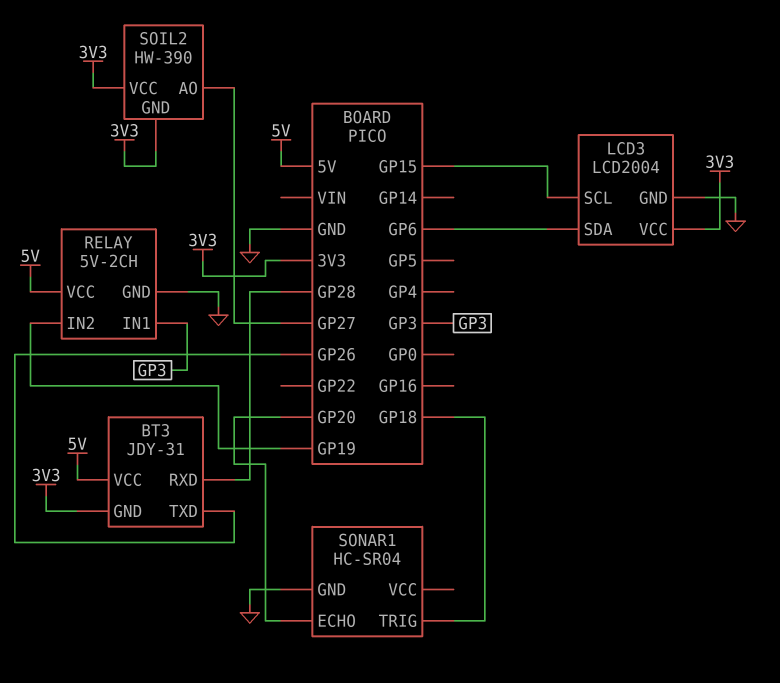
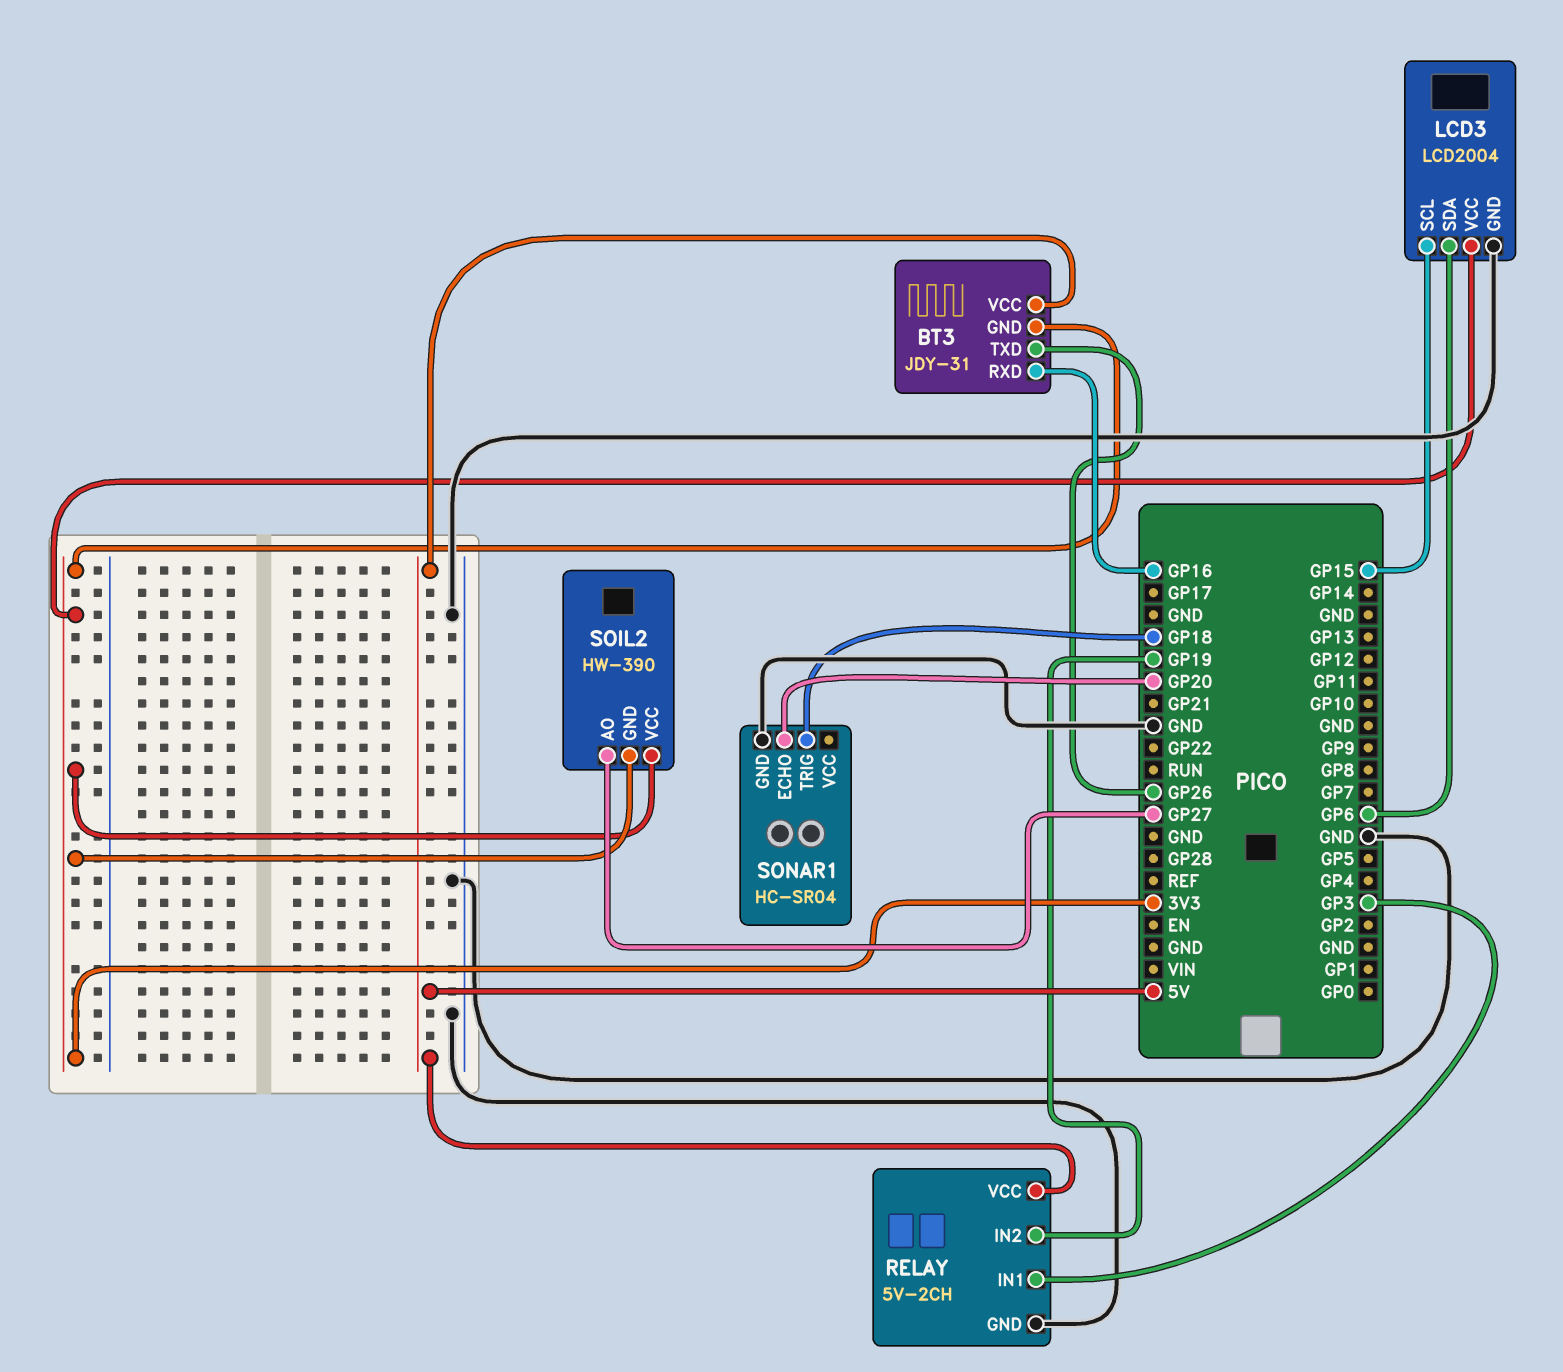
BT3 pin RXD: GP28 -> GP16

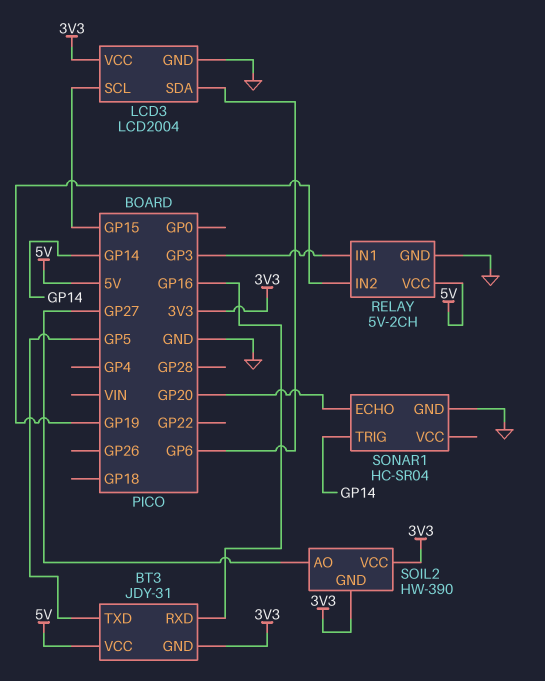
BT3 pin TXD: GP26 -> GP5
SONAR1 pin TRIG: GP18 -> GP14

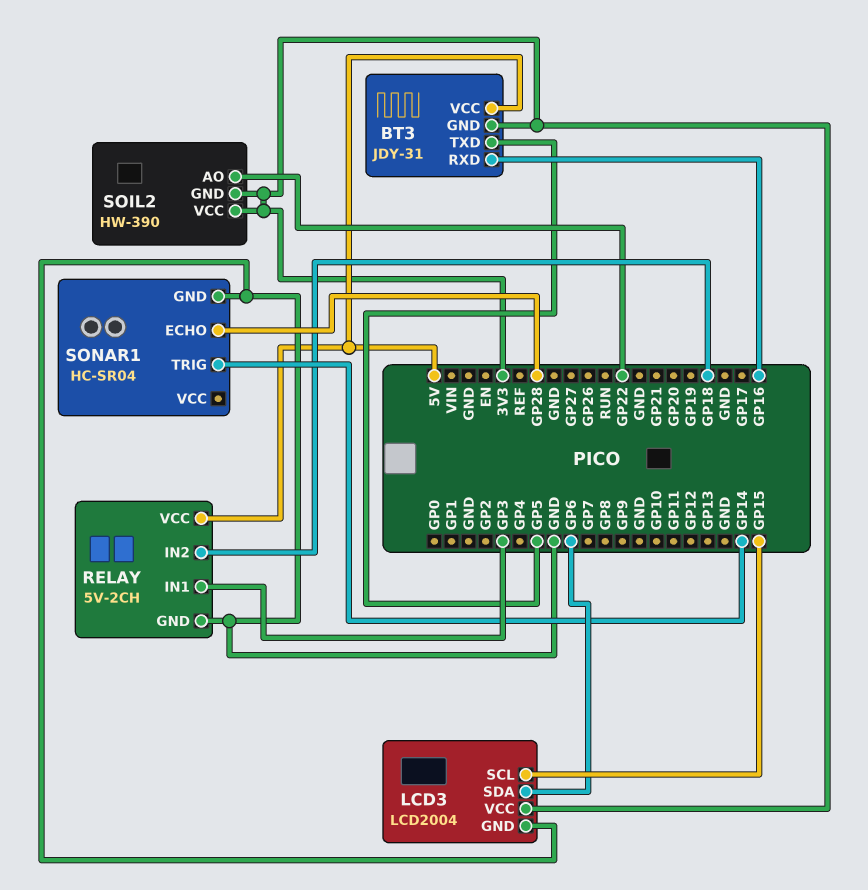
RELAY pin IN2: GP19 -> GP18
SOIL2 pin AO: GP27 -> GP22
SONAR1 pin ECHO: GP20 -> GP28

